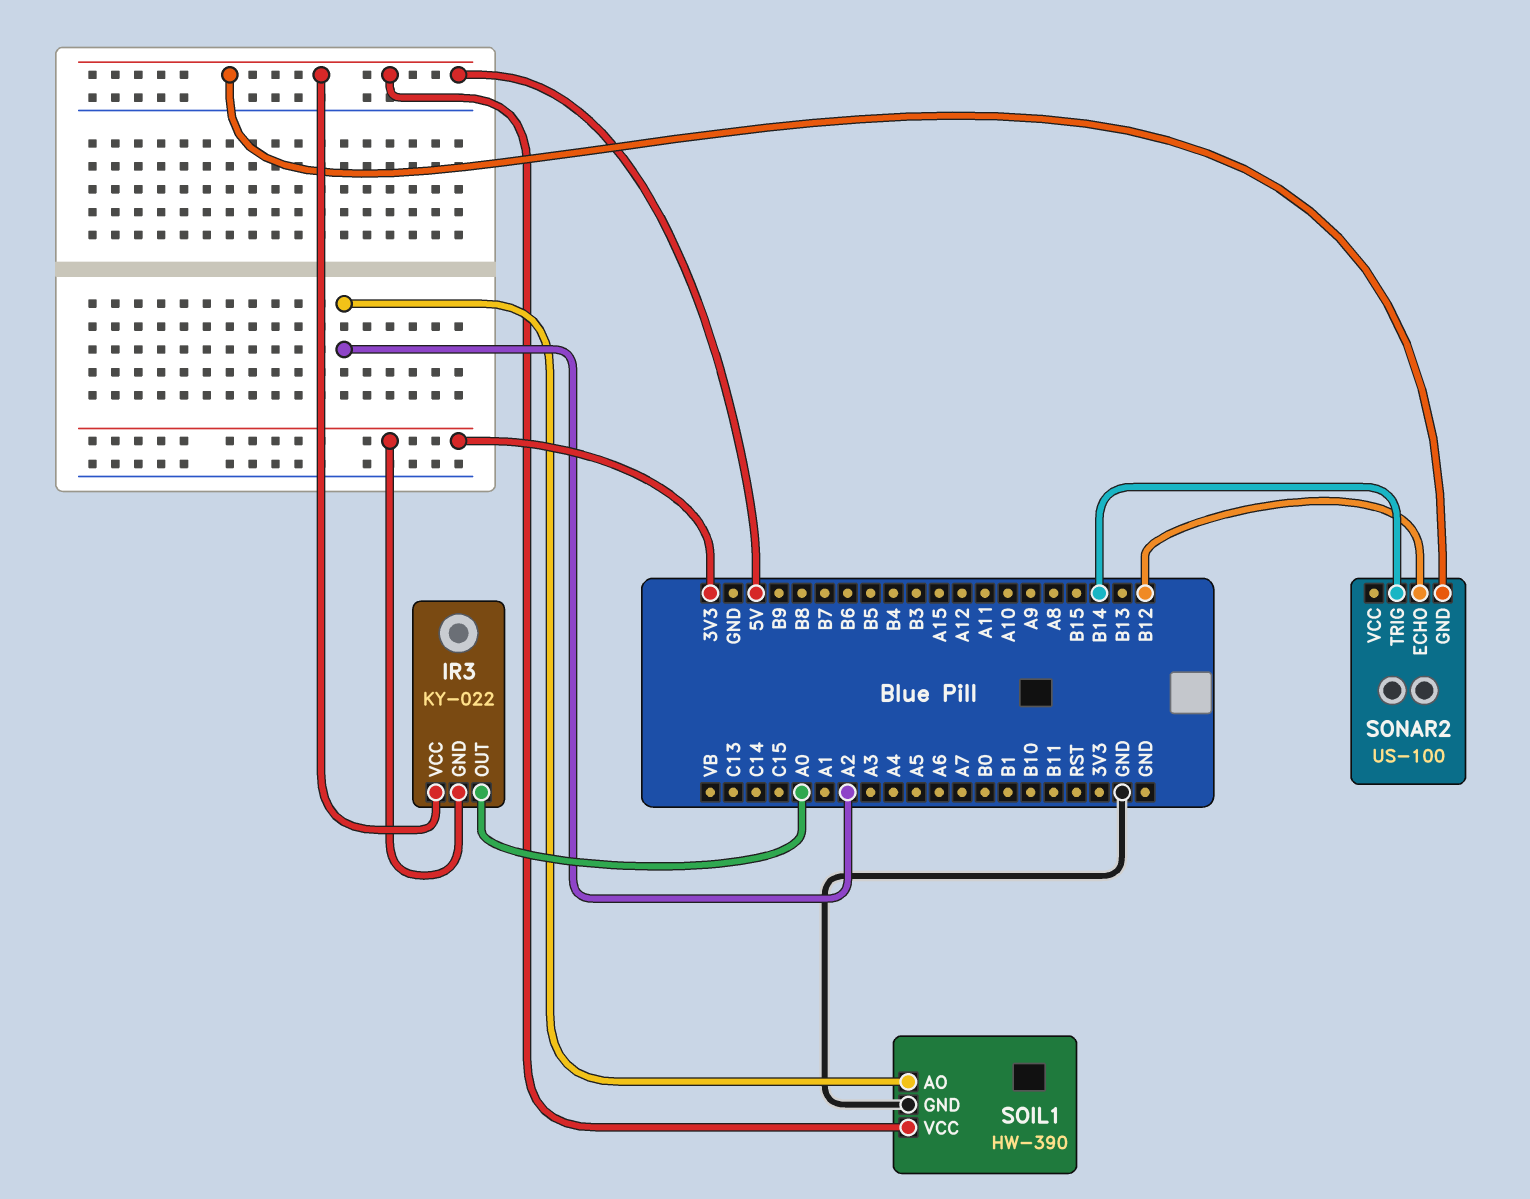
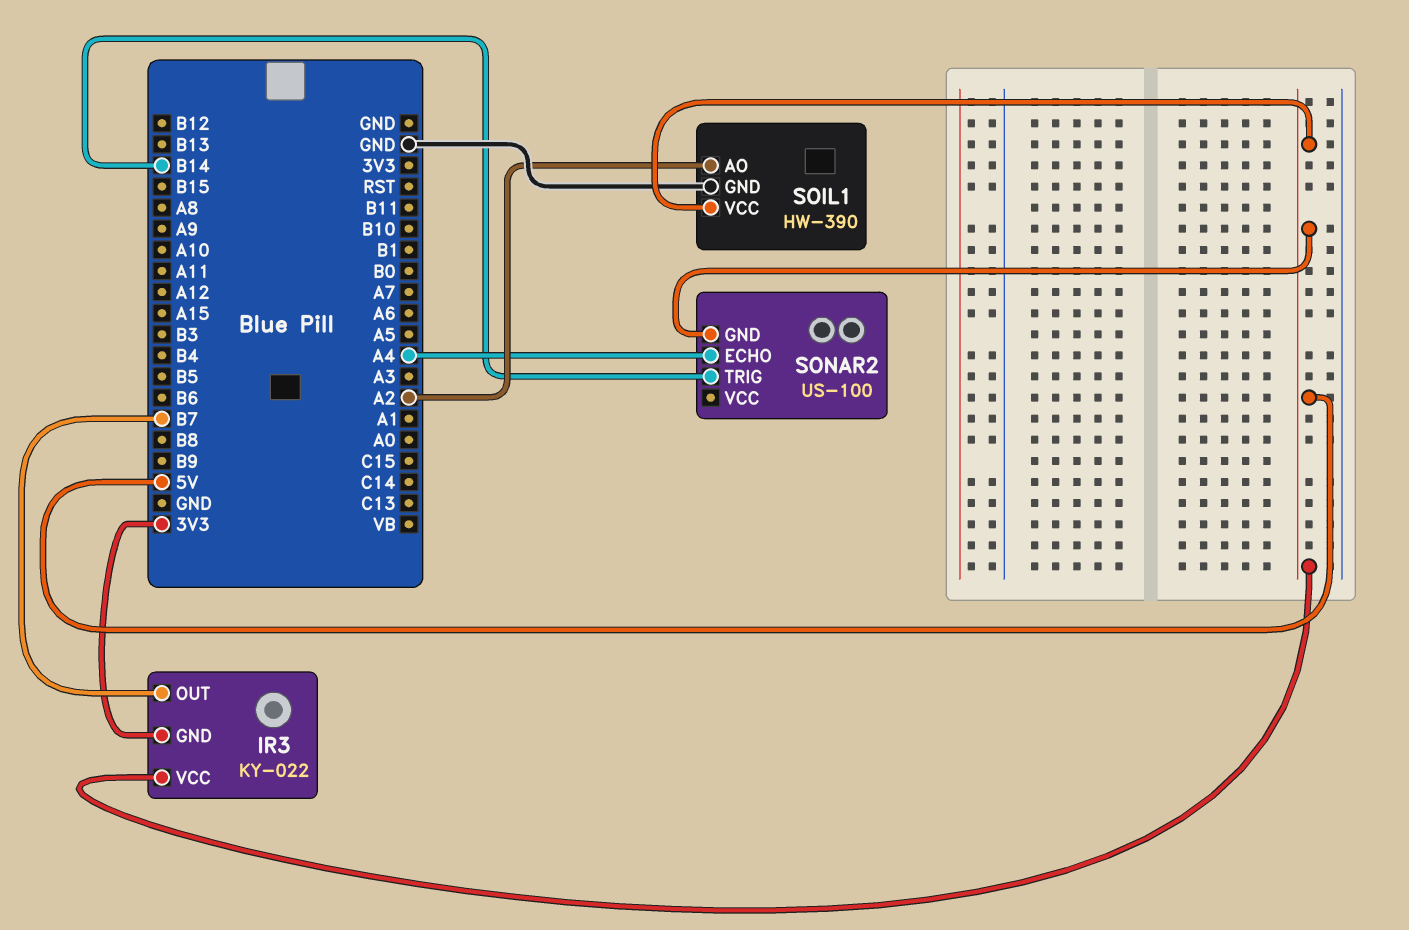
IR3 pin OUT: A0 -> B7
SONAR2 pin ECHO: B12 -> A4

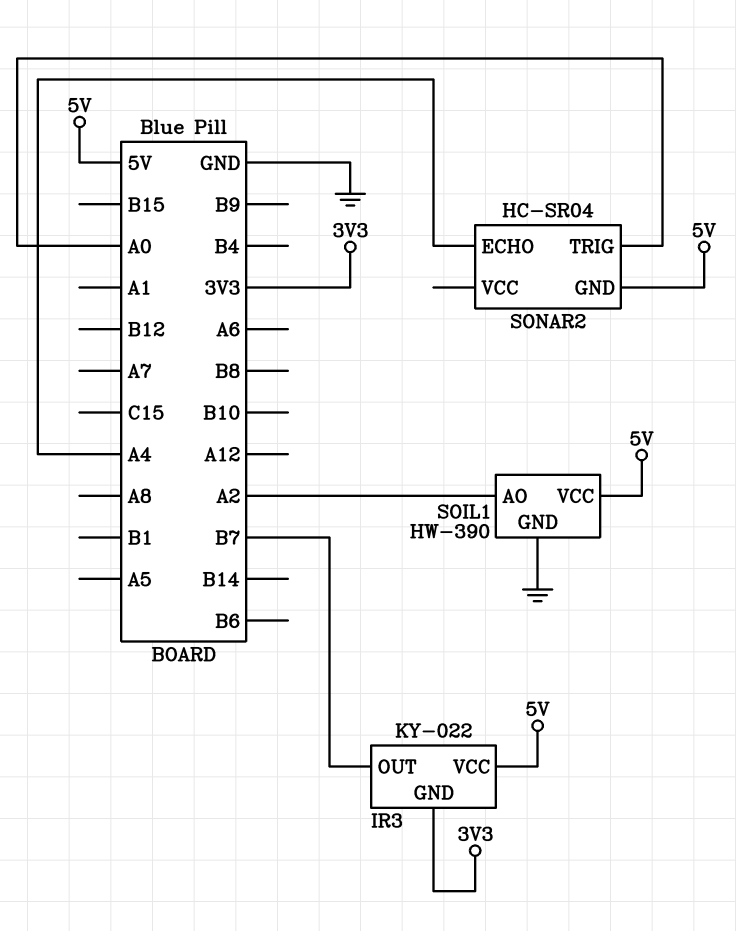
SONAR2: US-100 -> HC-SR04
SONAR2 pin TRIG: B14 -> A0

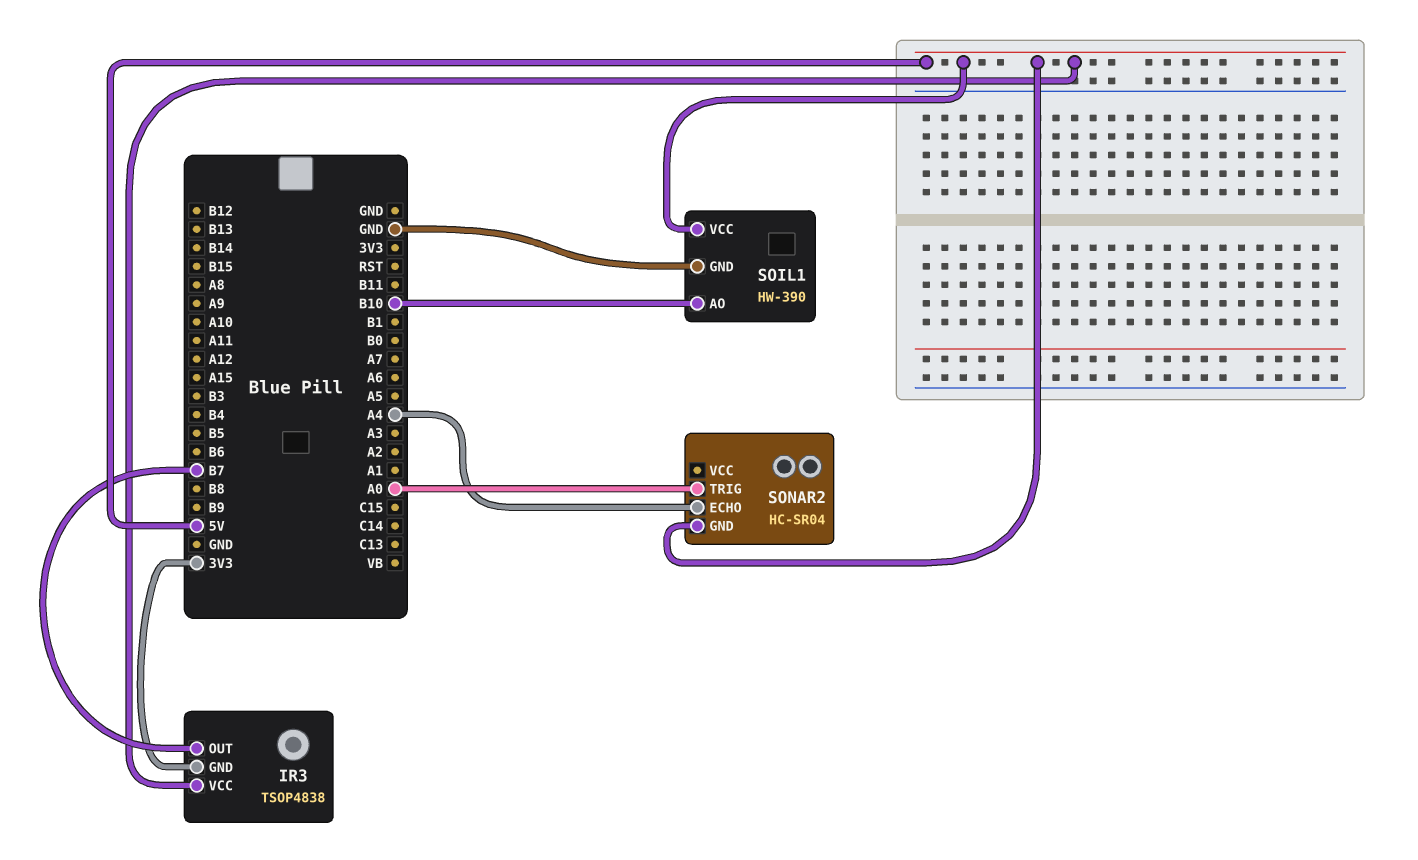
IR3: KY-022 -> TSOP4838
SOIL1 pin AO: A2 -> B10

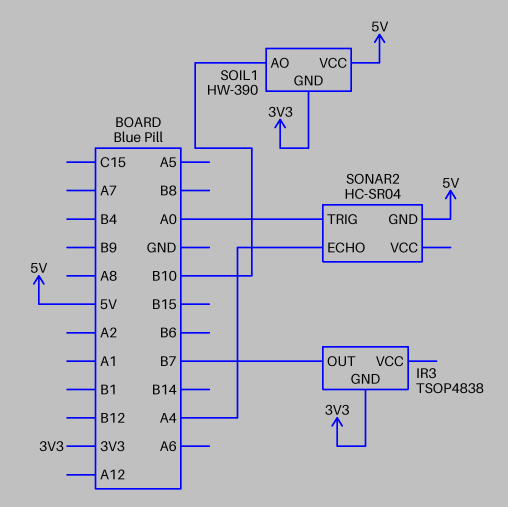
IR3 pin VCC: 5V -> none
SOIL1 pin GND: GND -> 3V3

